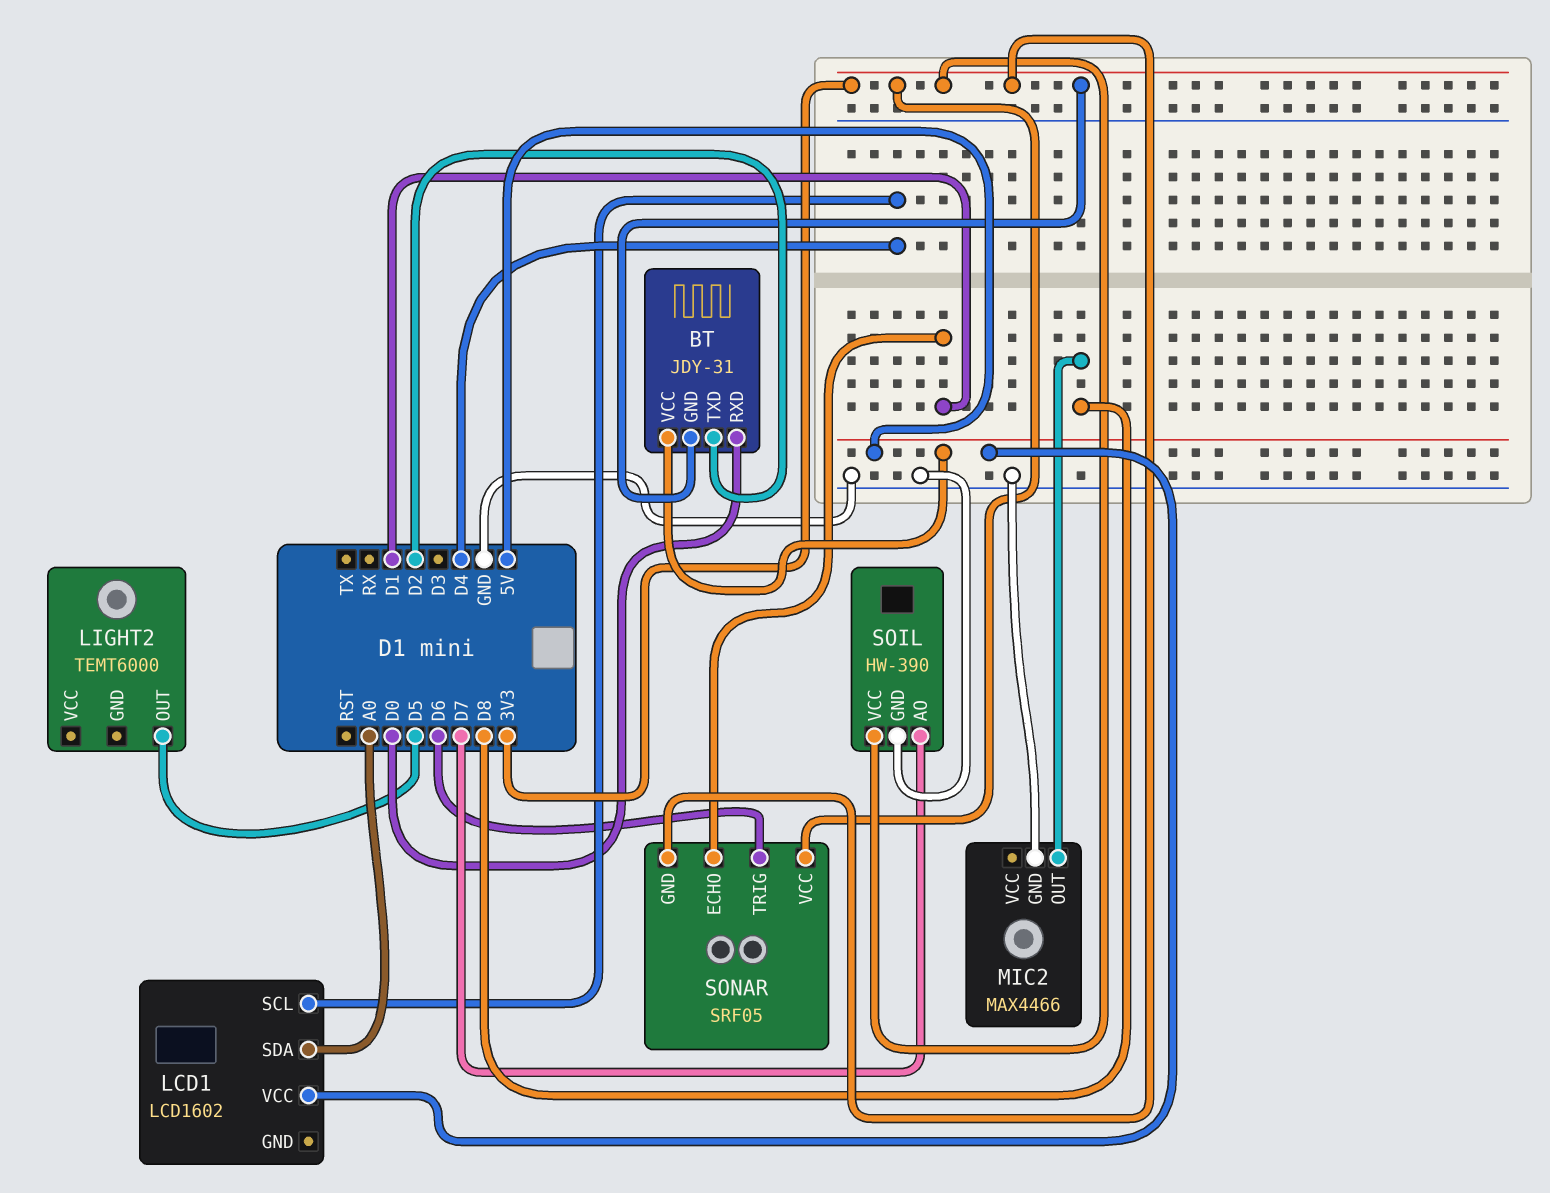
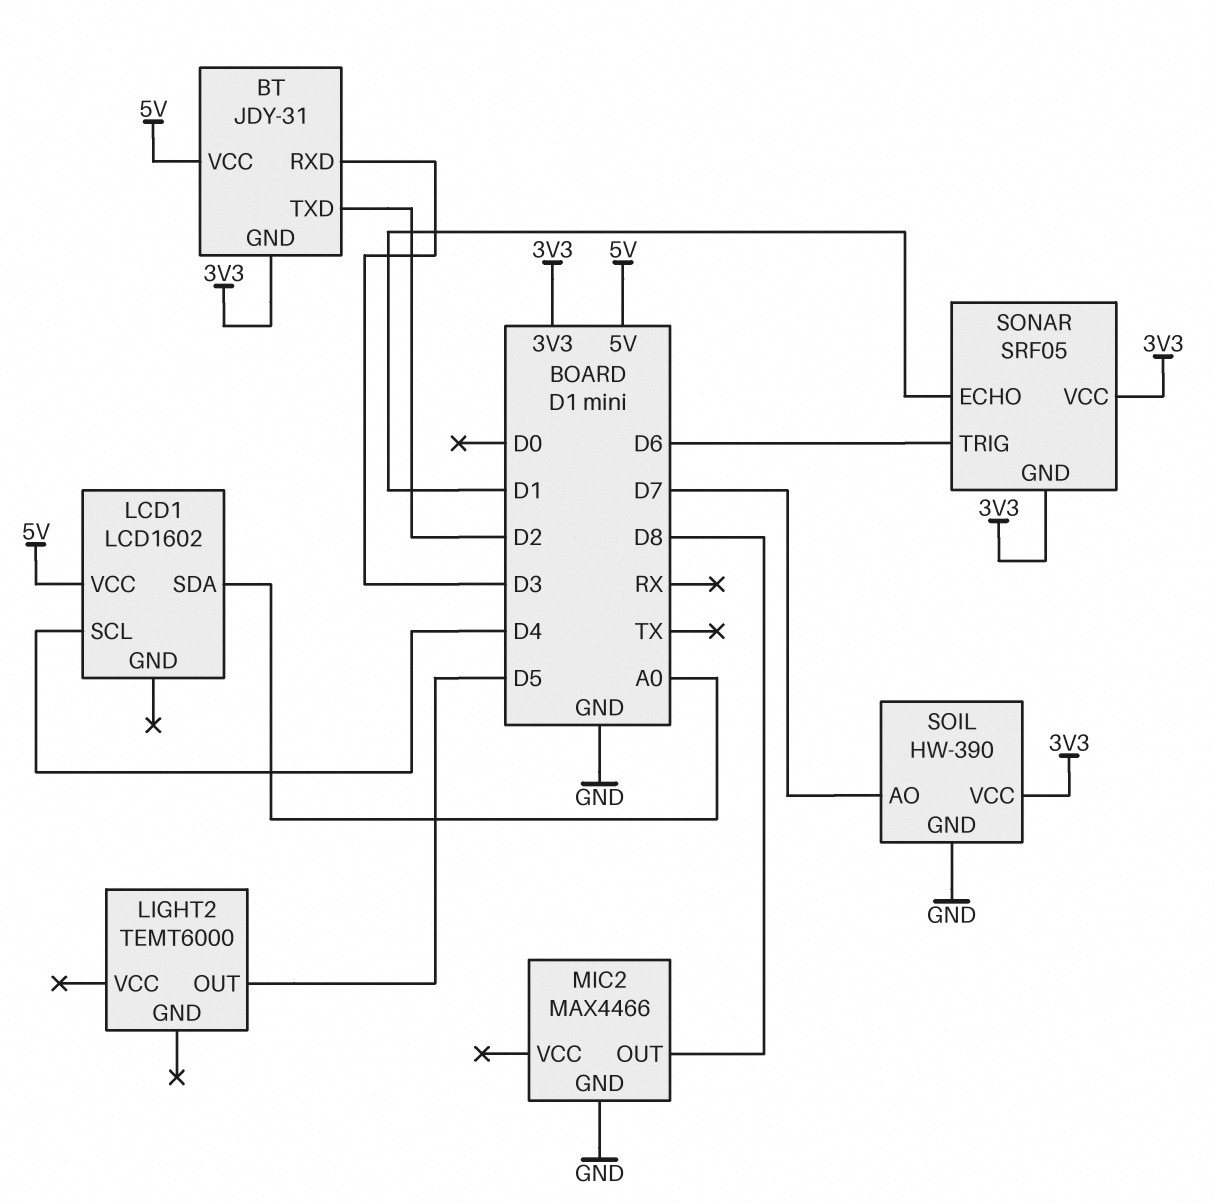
BT pin RXD: D0 -> D3

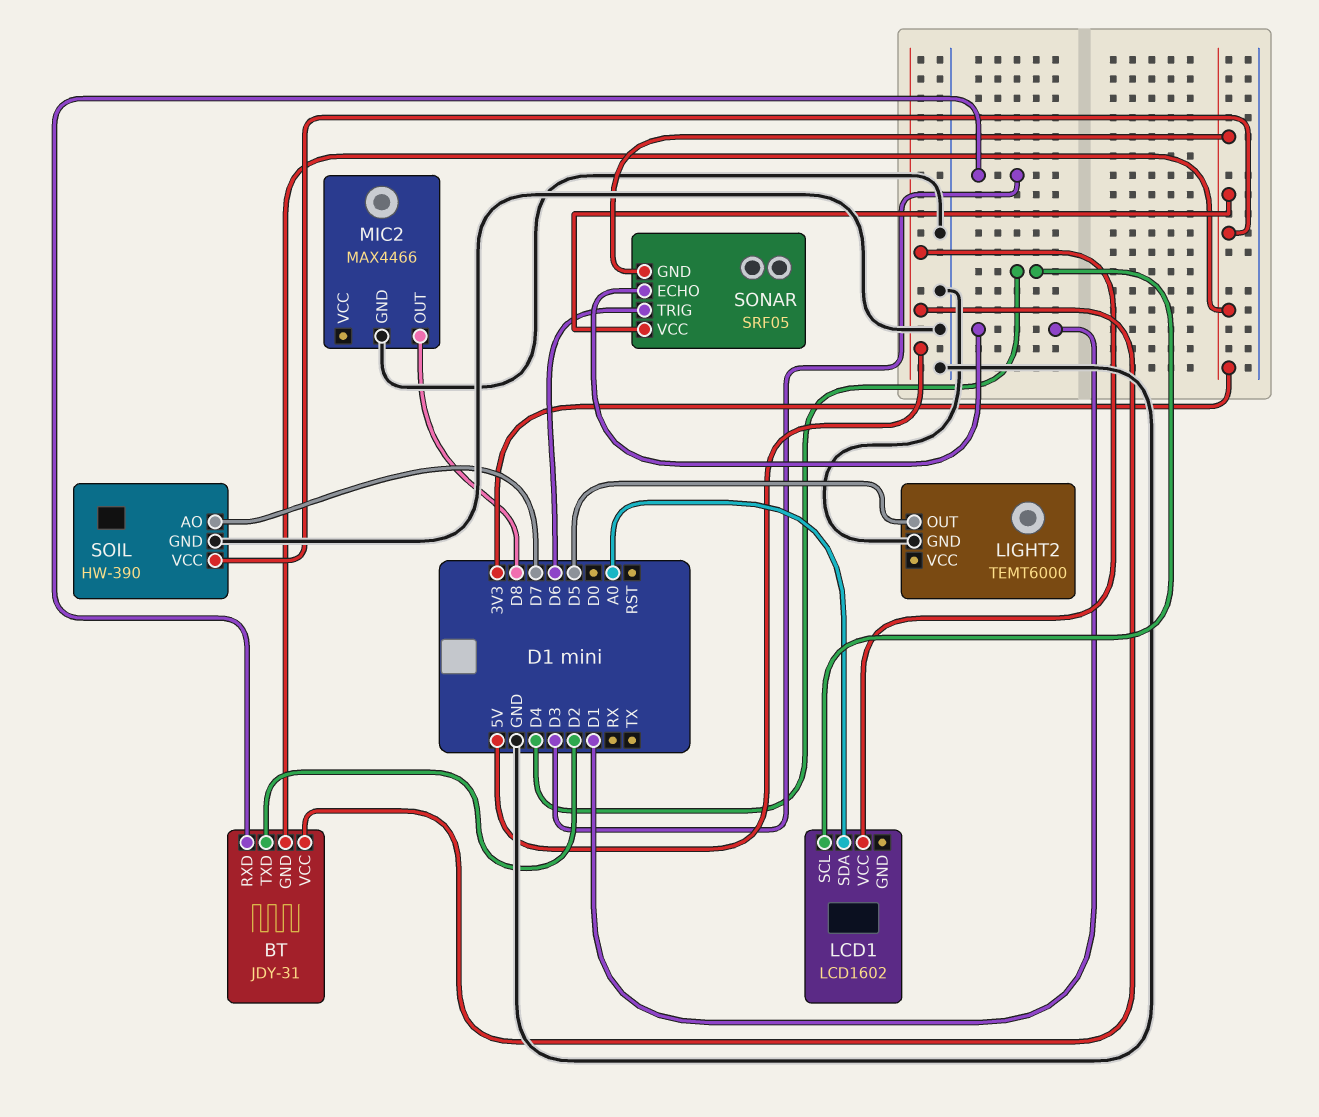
LIGHT2 pin GND: none -> GND

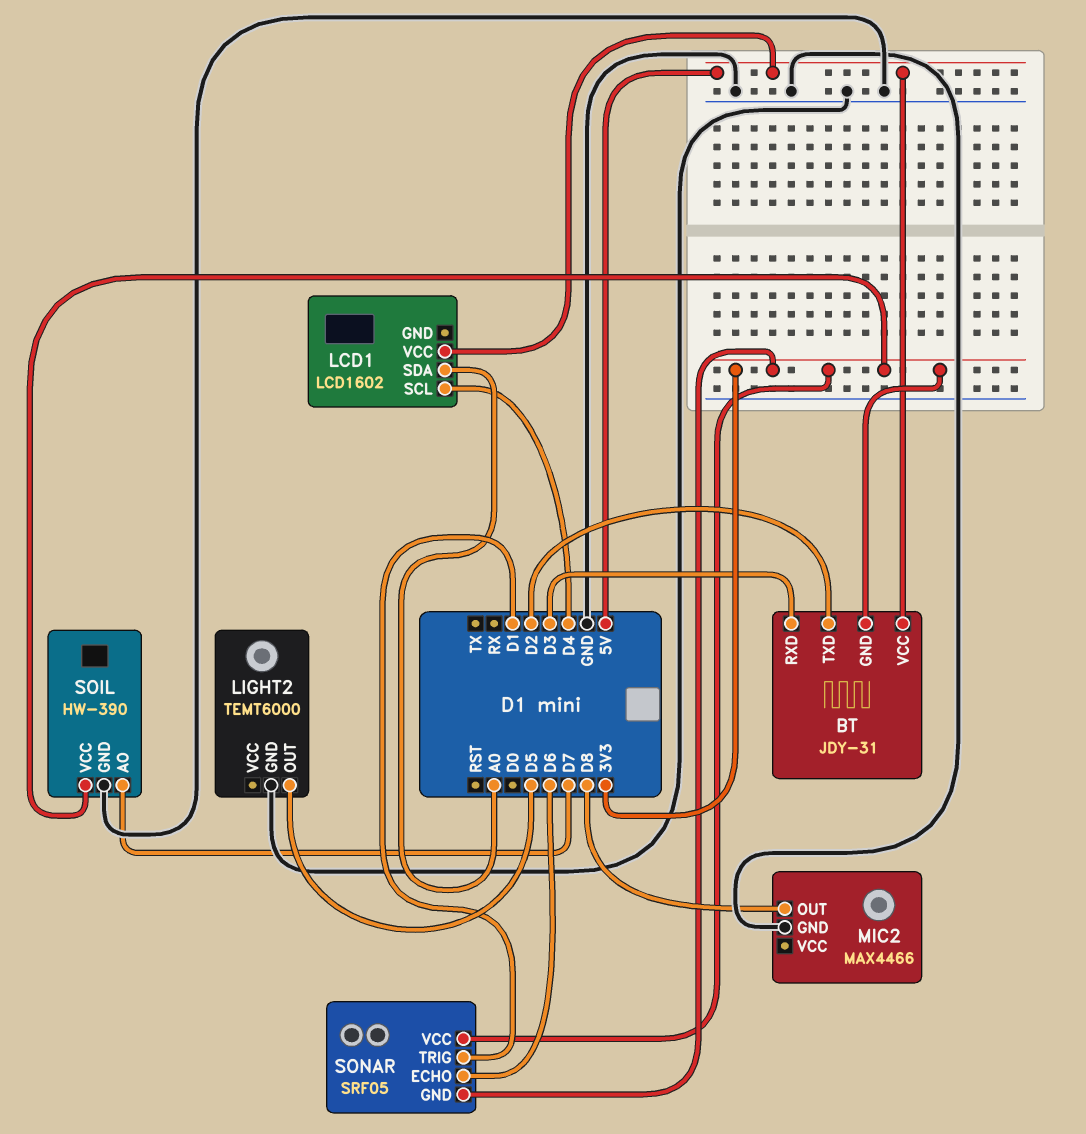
SONAR pin ECHO: D1 -> D6
SONAR pin TRIG: D6 -> D1

